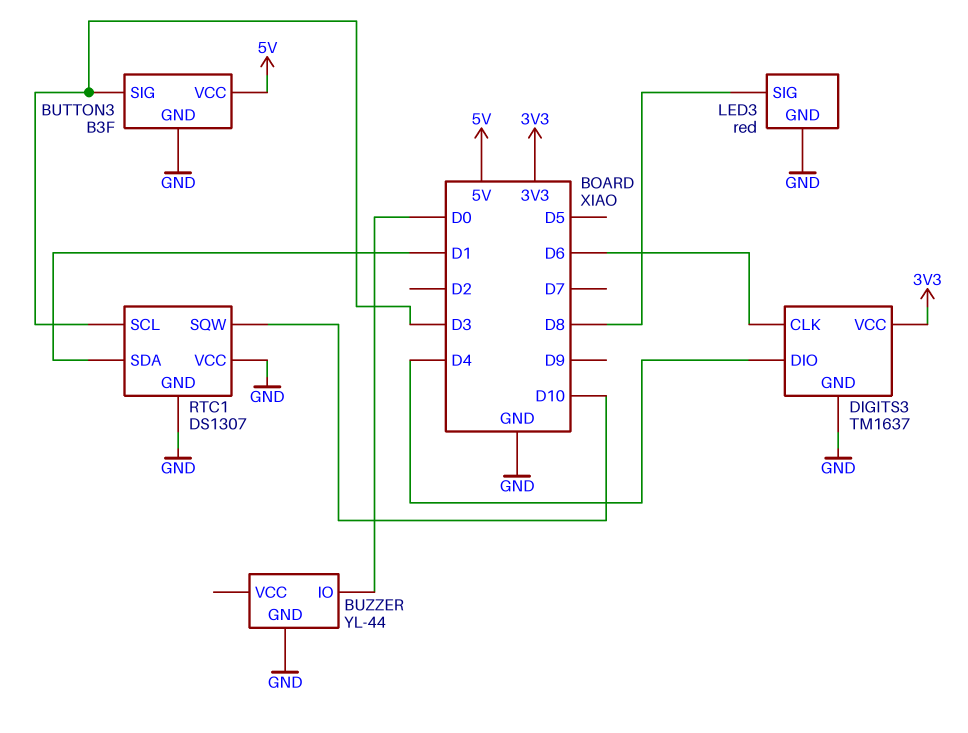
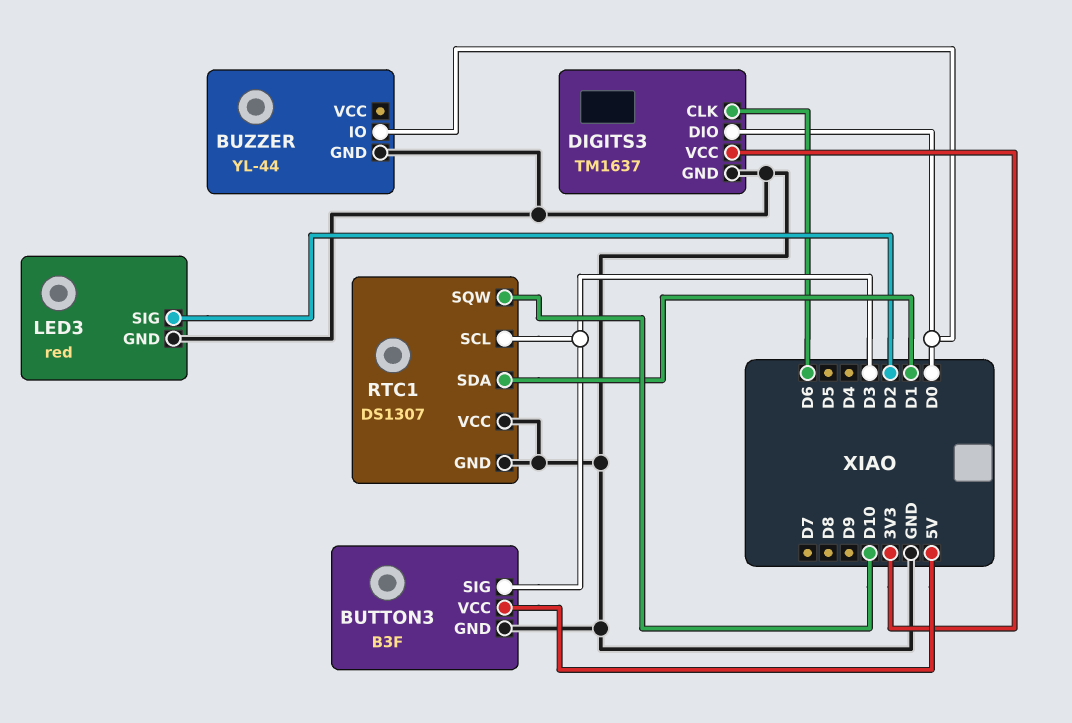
DIGITS3 pin DIO: D4 -> D0
LED3 pin SIG: D8 -> D2

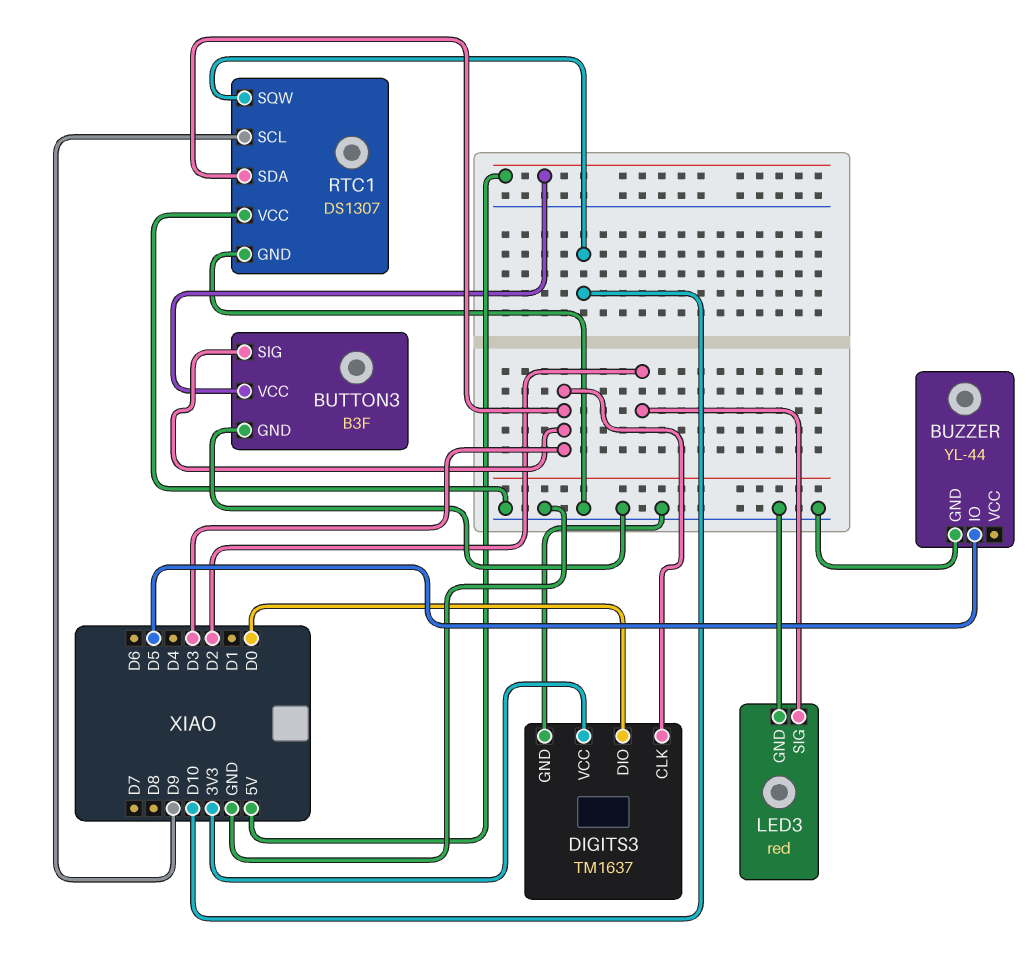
BUZZER pin IO: D0 -> D5
DIGITS3 pin CLK: D6 -> D3
RTC1 pin SCL: D3 -> D9
RTC1 pin SDA: D1 -> D3

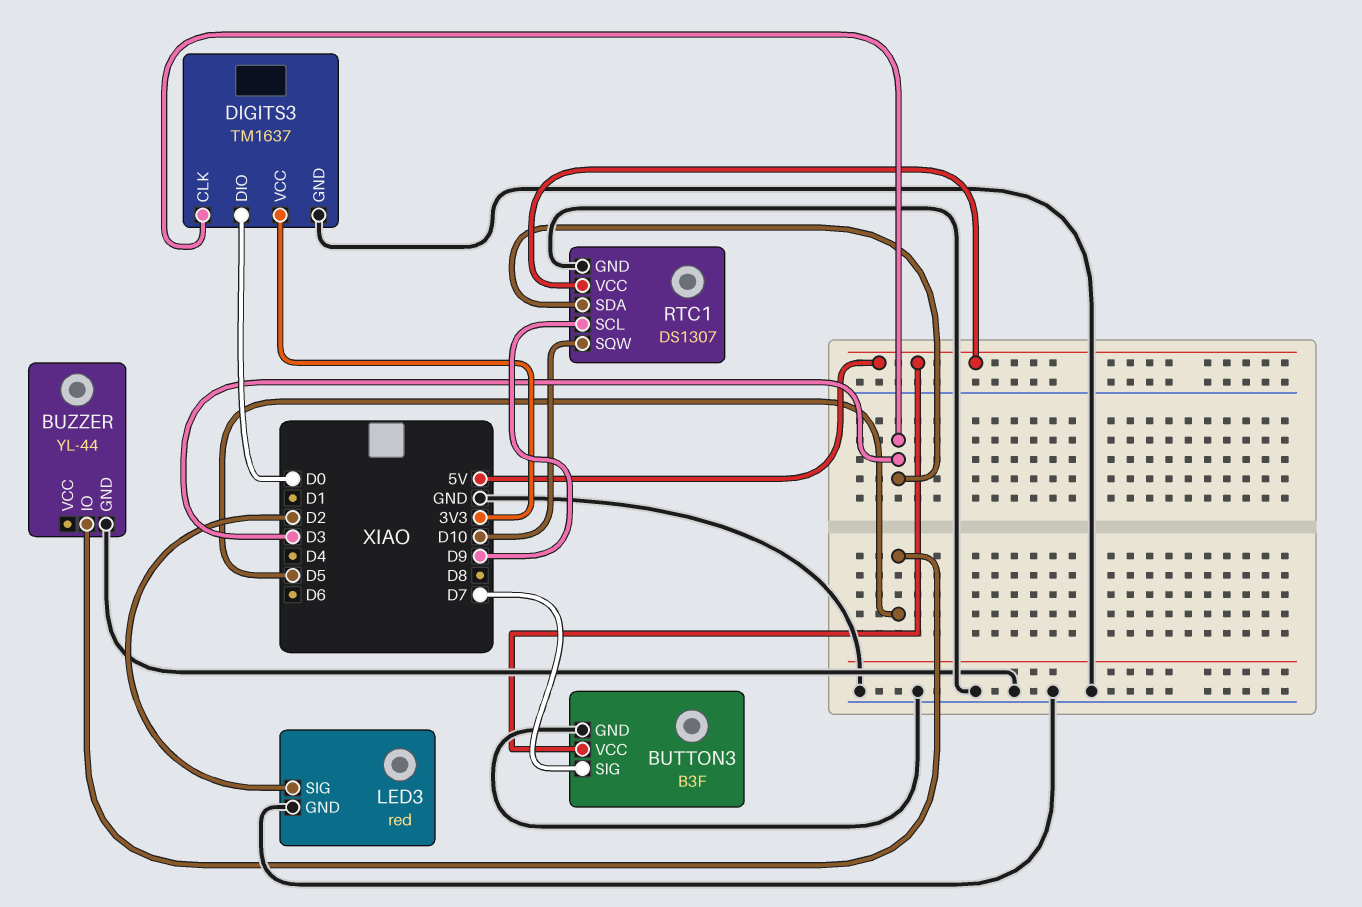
BUTTON3 pin SIG: D3 -> D7
RTC1 pin VCC: GND -> 5V

